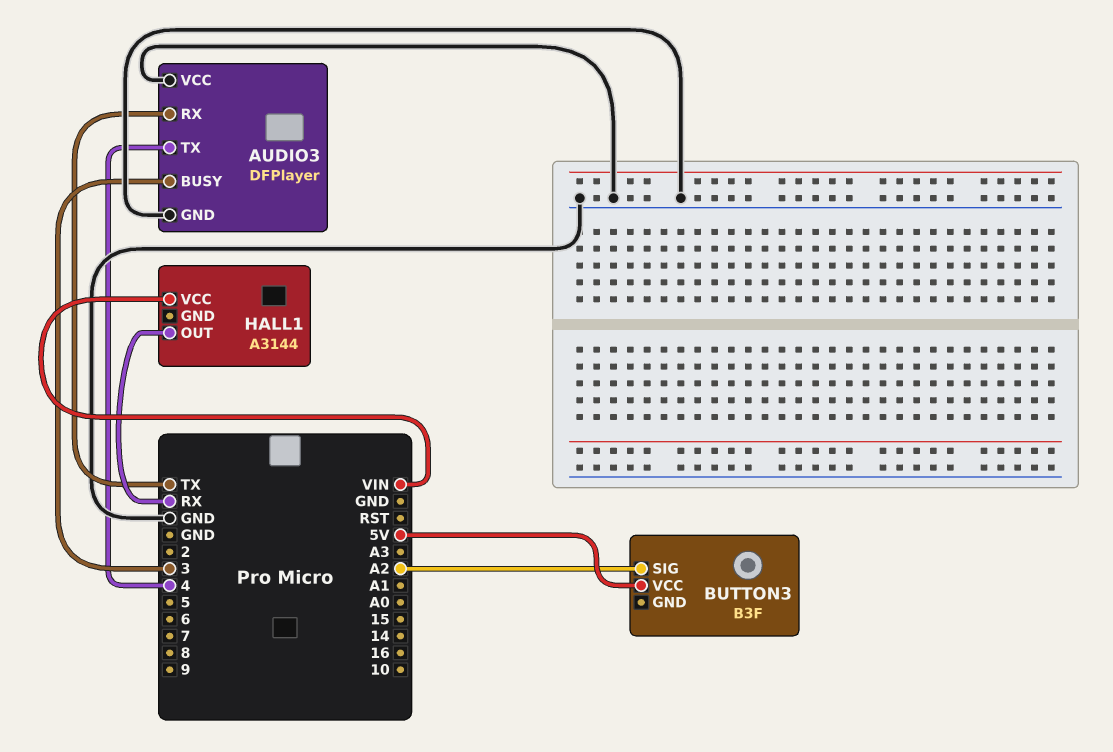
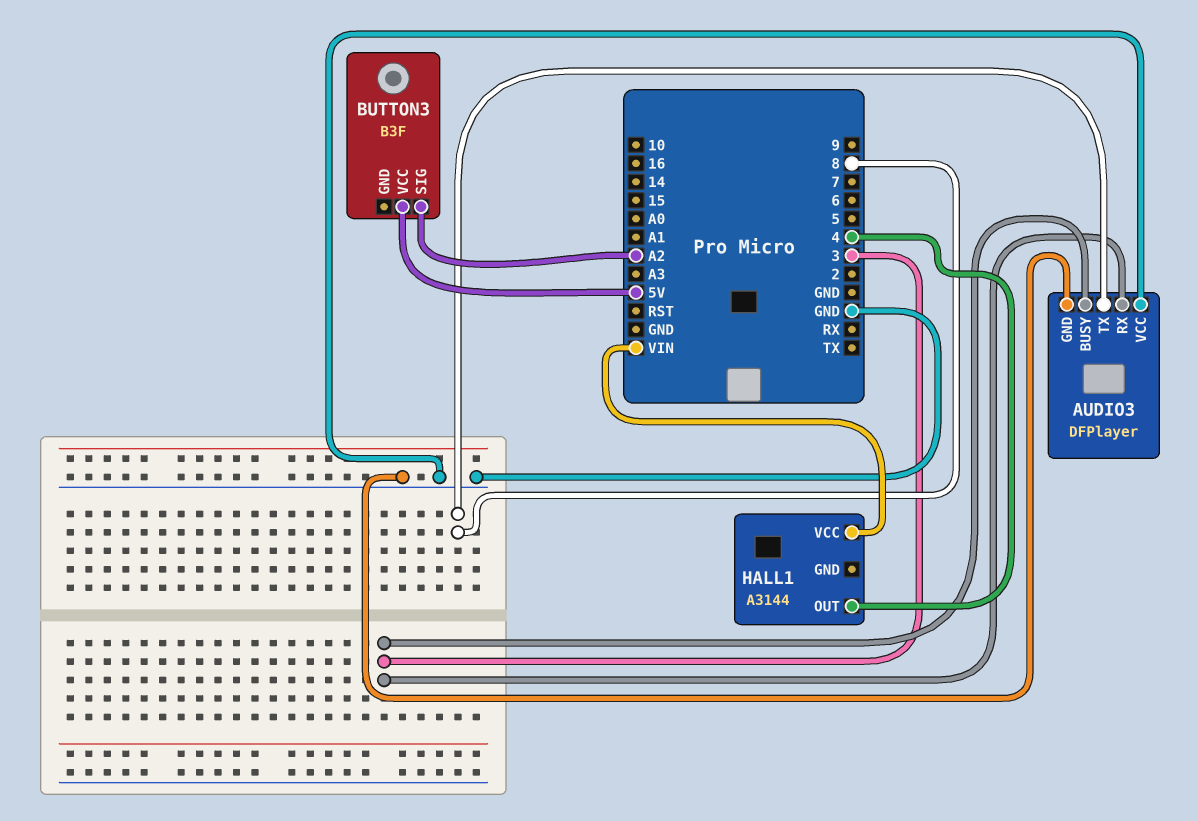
AUDIO3 pin RX: TX -> 3
AUDIO3 pin TX: 4 -> 8
HALL1 pin OUT: RX -> 4

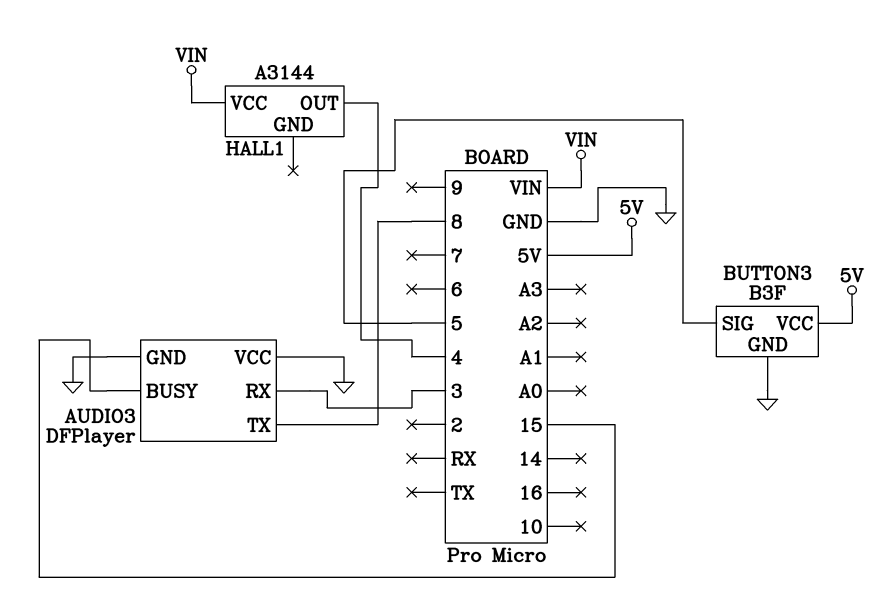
AUDIO3 pin BUSY: 3 -> 15
BUTTON3 pin GND: none -> GND
BUTTON3 pin SIG: A2 -> 5

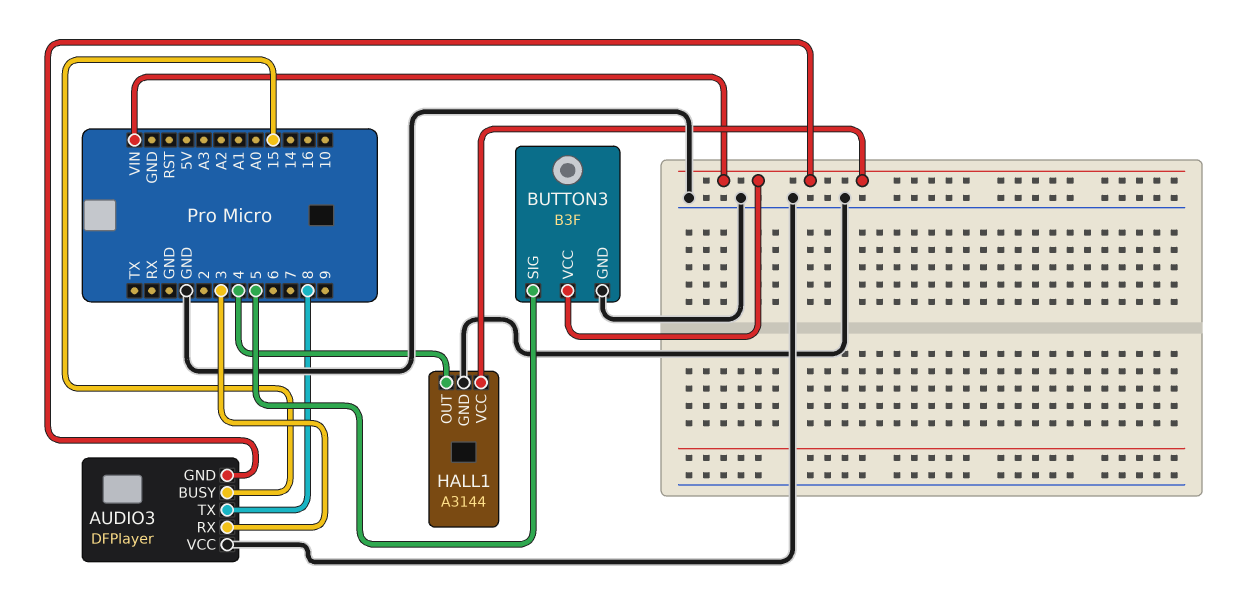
AUDIO3 pin GND: GND -> VIN
BUTTON3 pin VCC: 5V -> VIN
HALL1 pin GND: none -> GND

